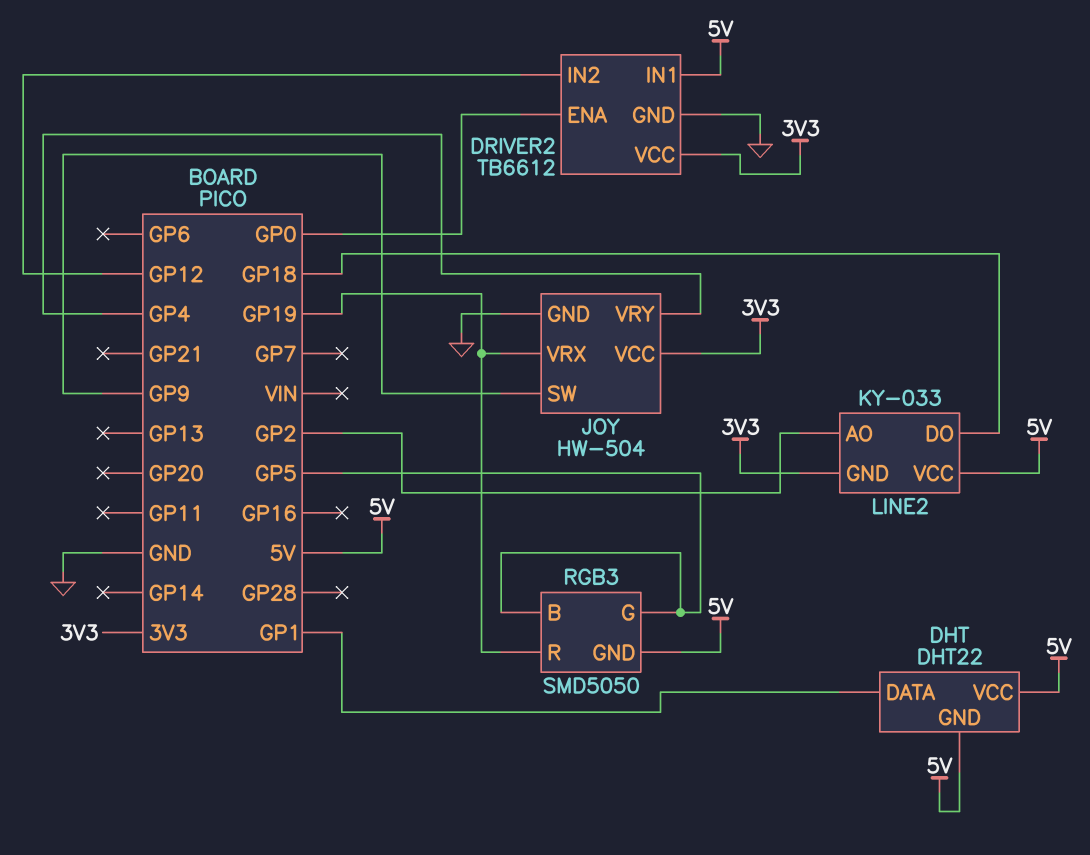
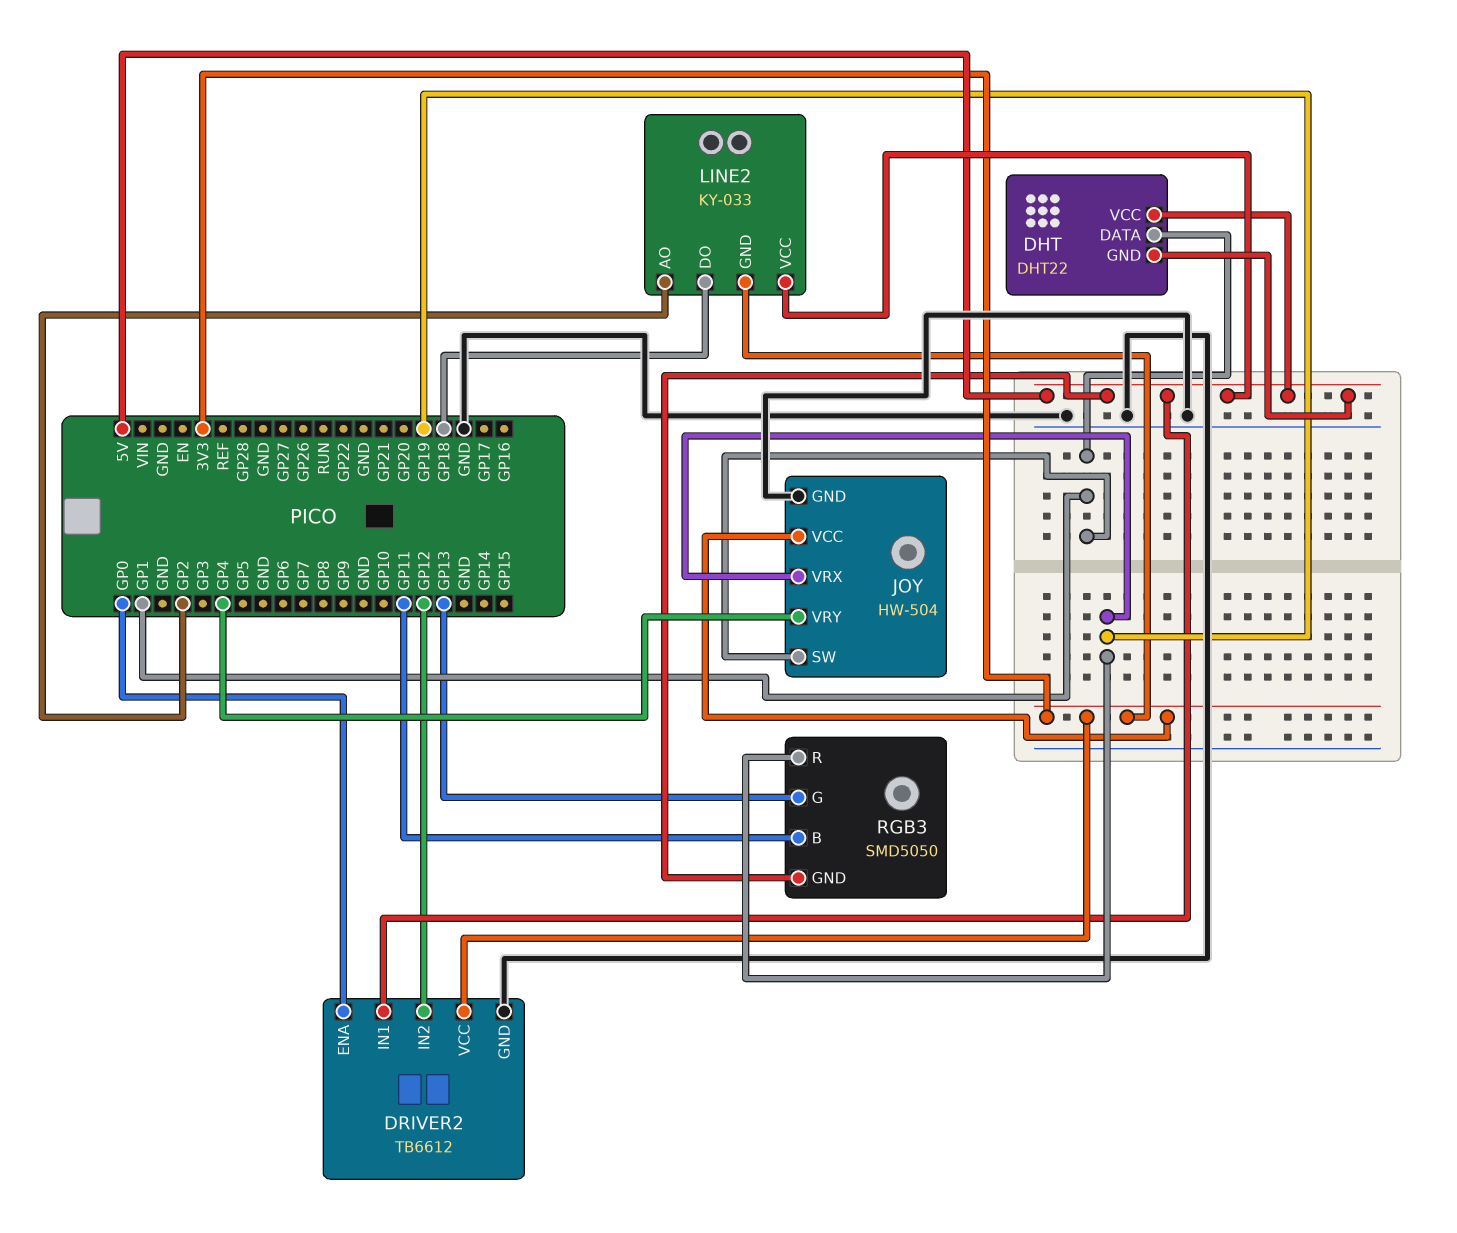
JOY pin SW: GP9 -> GP1
RGB3 pin B: GP5 -> GP11
RGB3 pin G: GP5 -> GP13

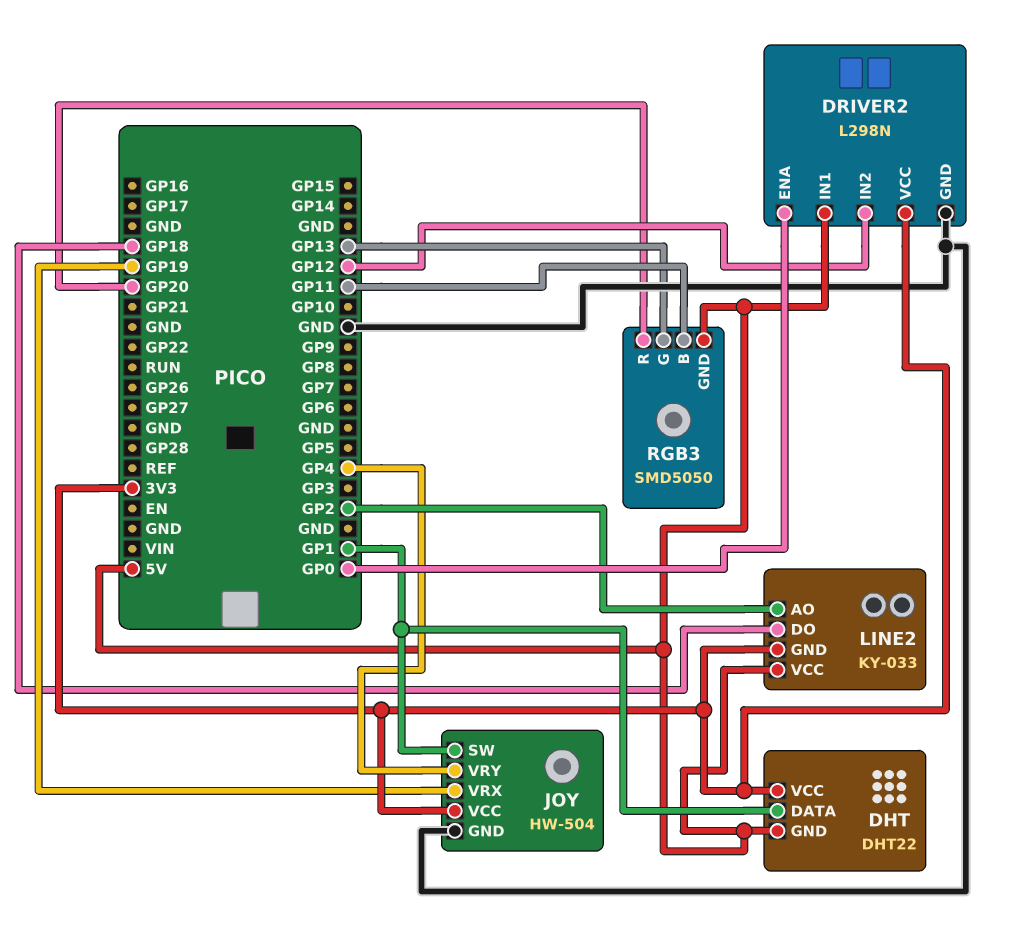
DHT pin VCC: 5V -> 3V3
DRIVER2: TB6612 -> L298N
RGB3 pin R: GP19 -> GP20

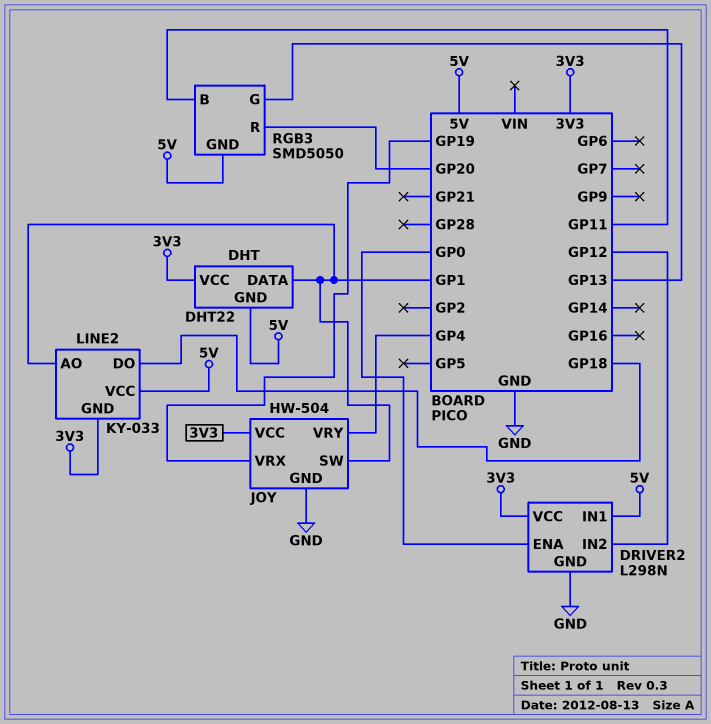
LINE2 pin AO: GP2 -> GP1

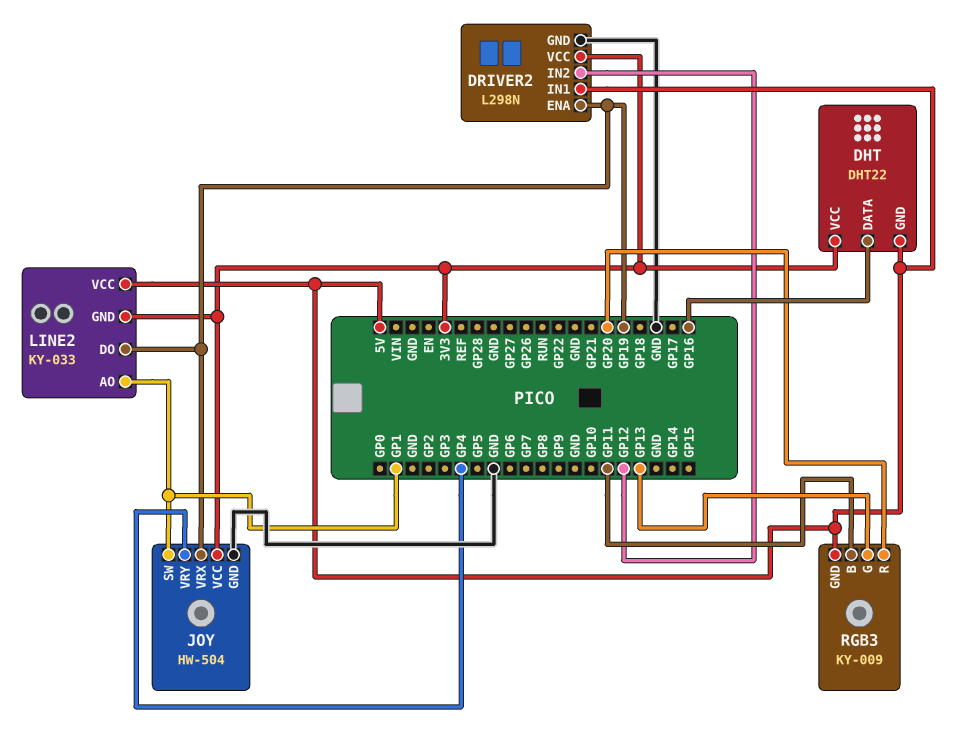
DHT pin DATA: GP1 -> GP16
DRIVER2 pin ENA: GP0 -> GP19
LINE2 pin DO: GP18 -> GP19
RGB3: SMD5050 -> KY-009

